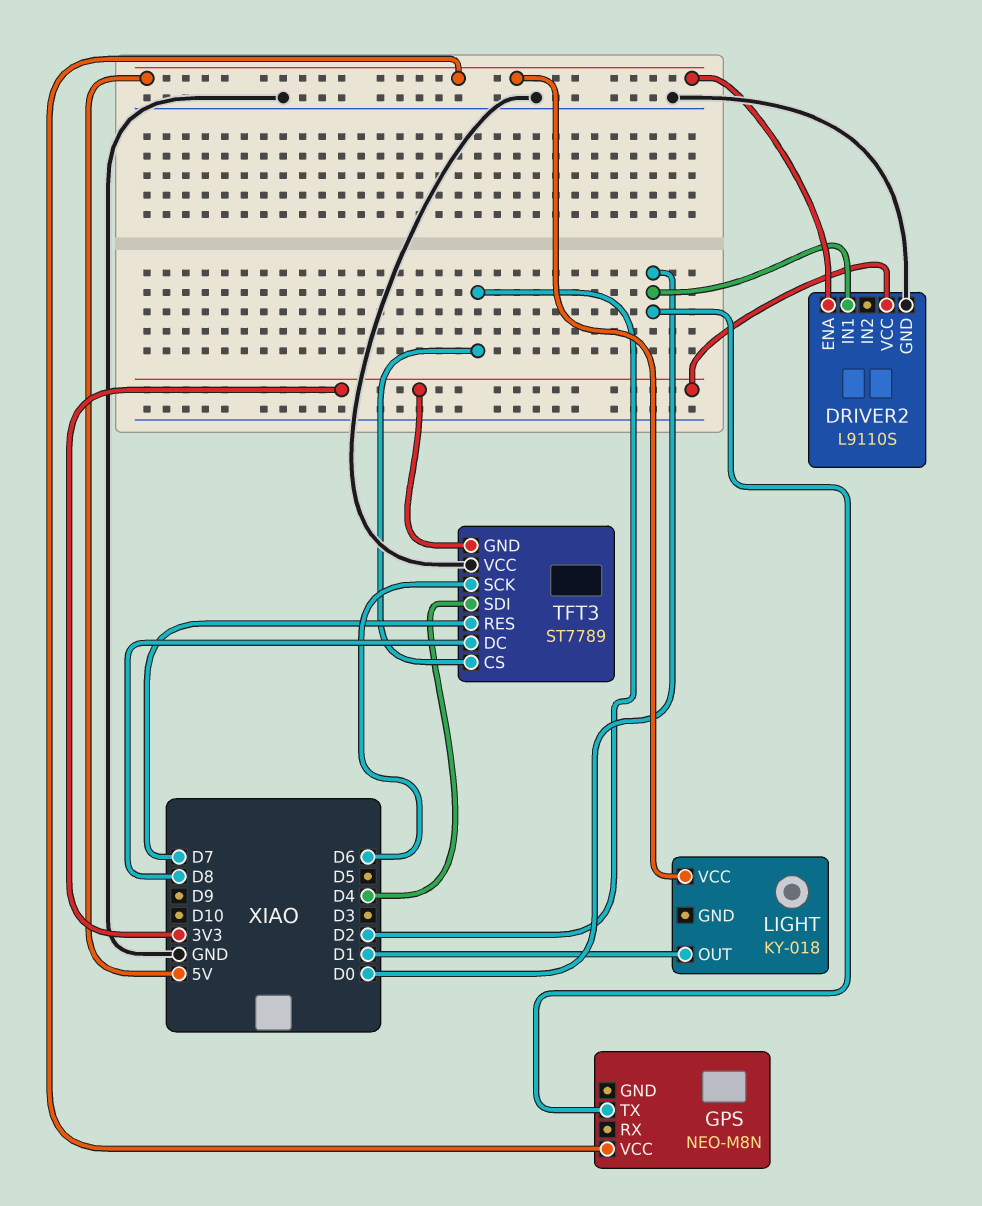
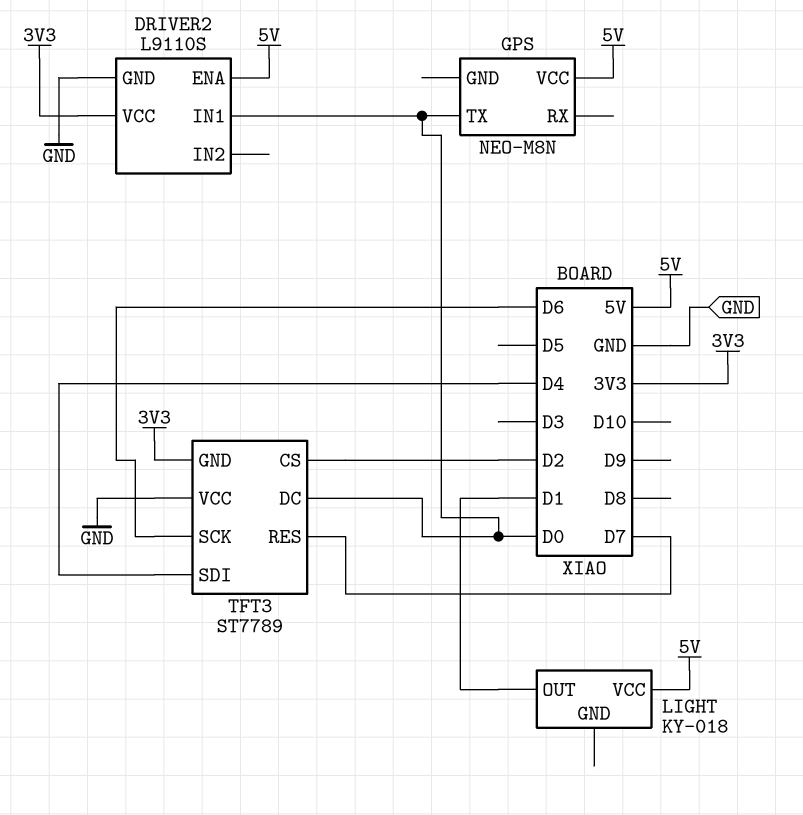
TFT3 pin DC: D8 -> D0

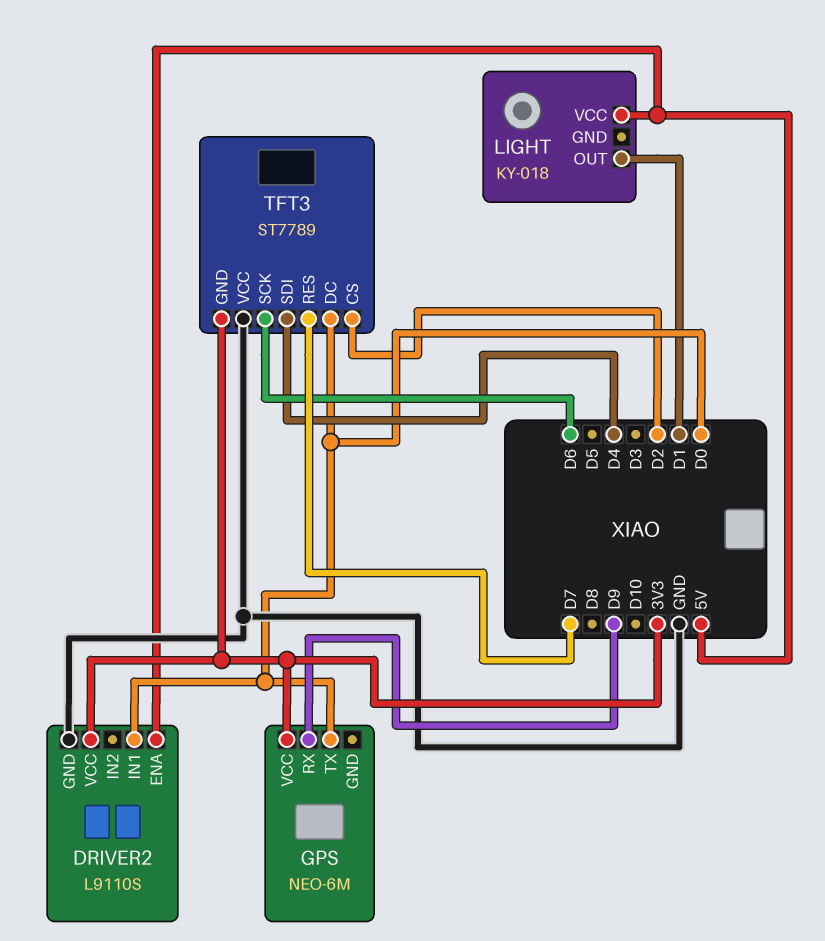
GPS: NEO-M8N -> NEO-6M
GPS pin RX: none -> D9
GPS pin VCC: 5V -> 3V3

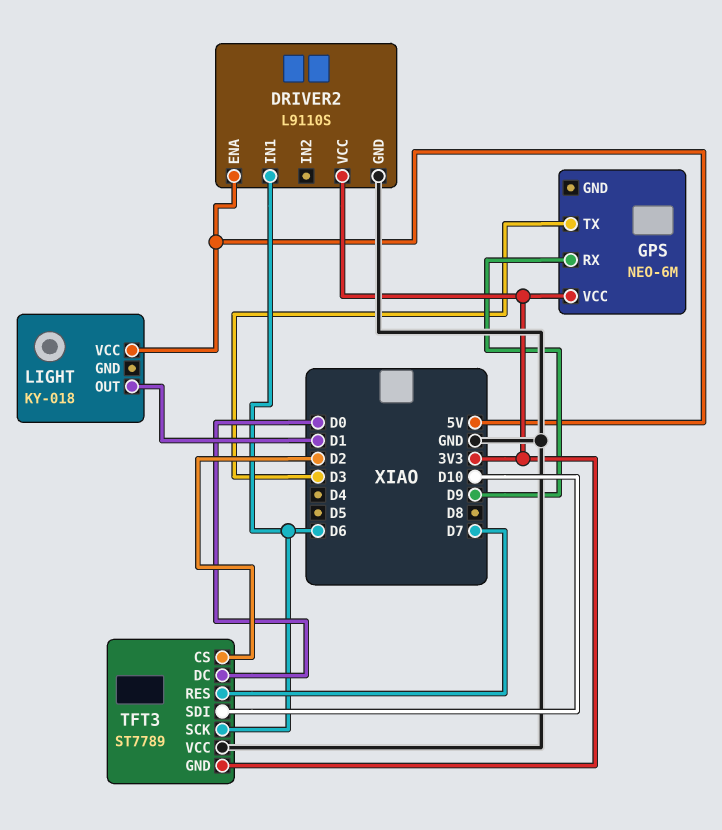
DRIVER2 pin IN1: D0 -> D6
GPS pin TX: D0 -> D3
TFT3 pin SDI: D4 -> D10

